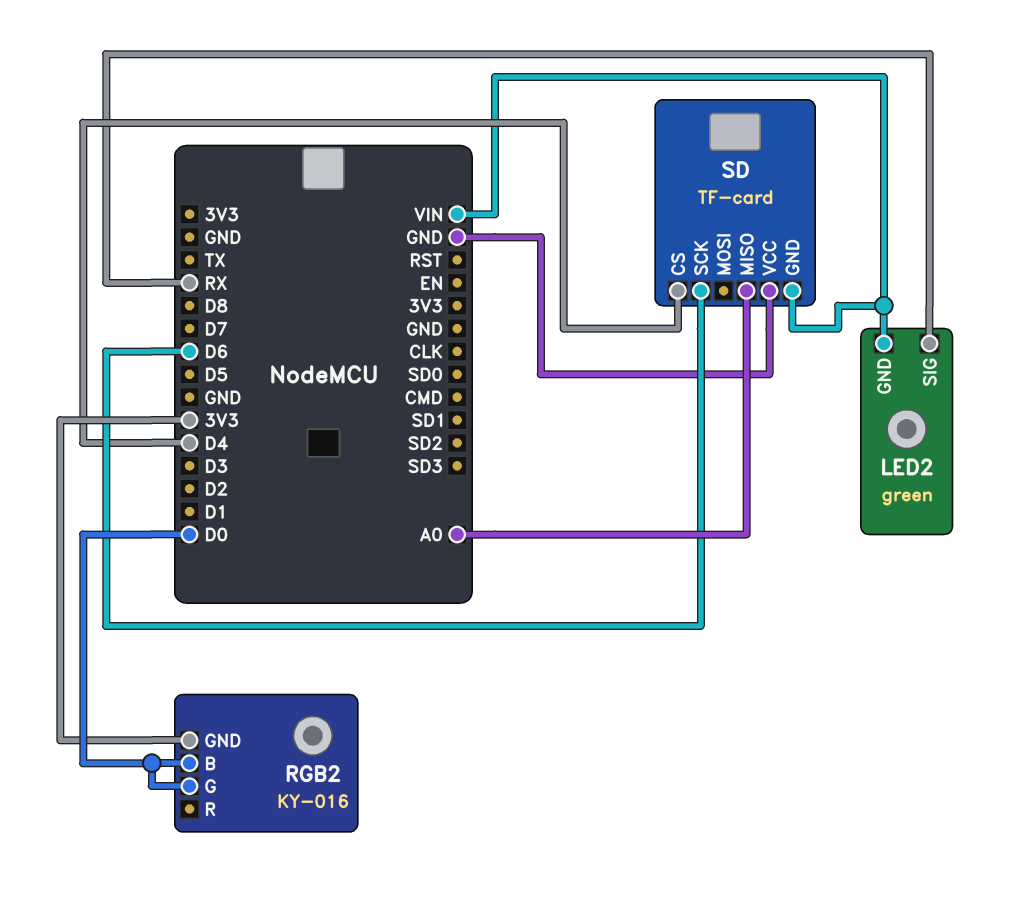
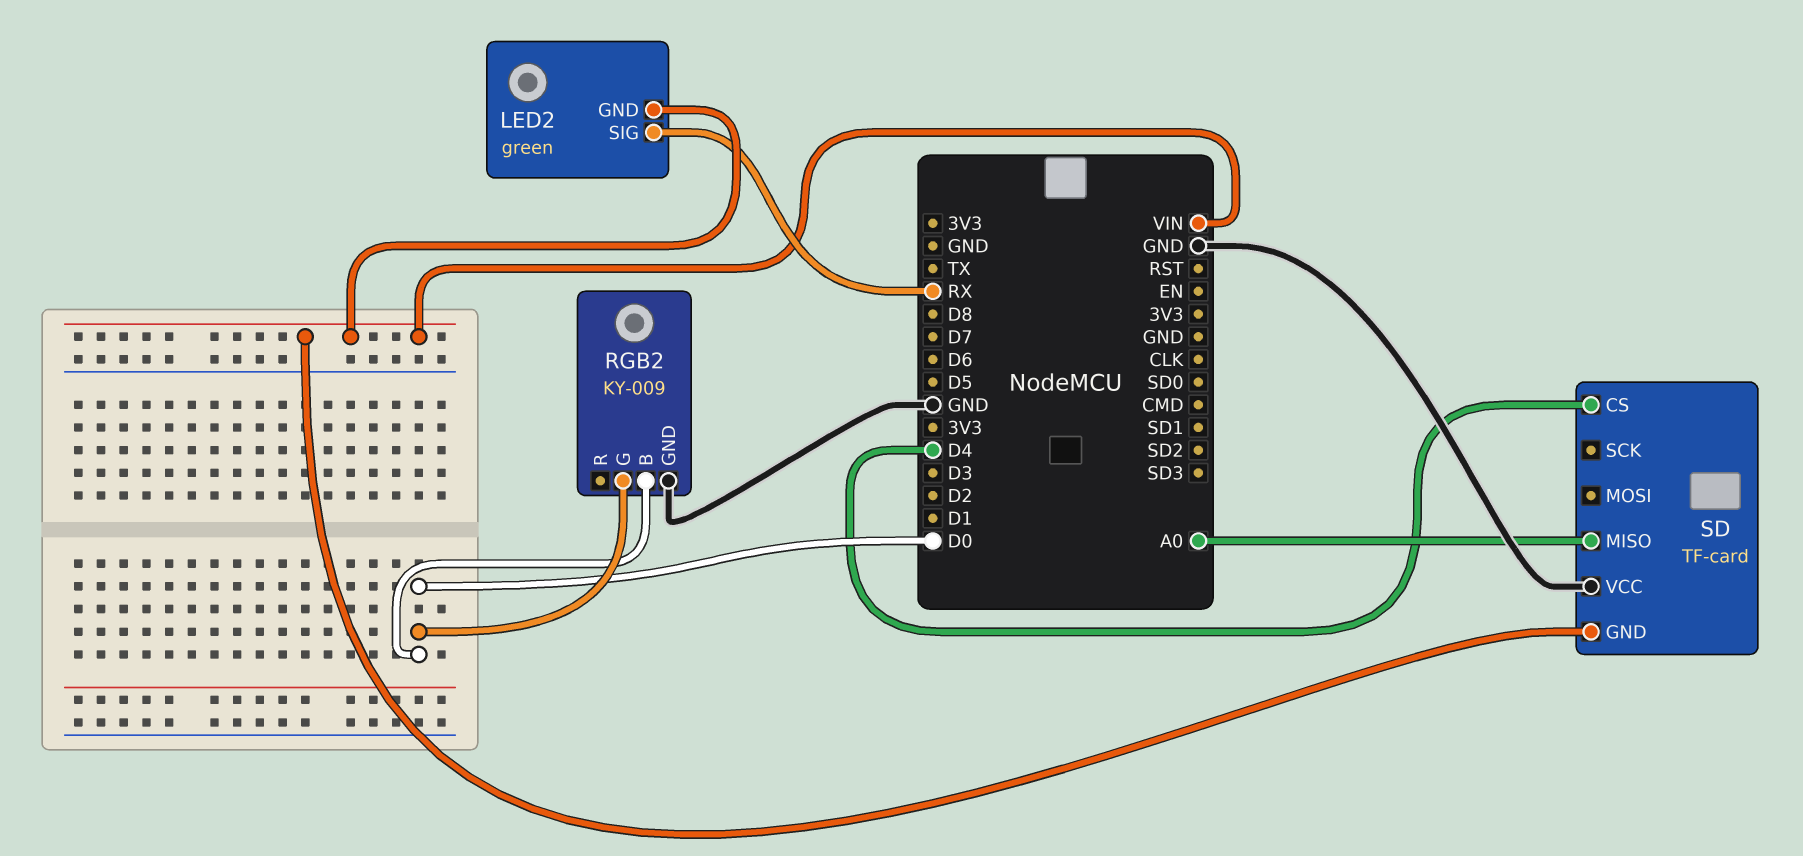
RGB2: KY-016 -> KY-009
RGB2 pin GND: 3V3 -> GND
SD pin SCK: D6 -> none

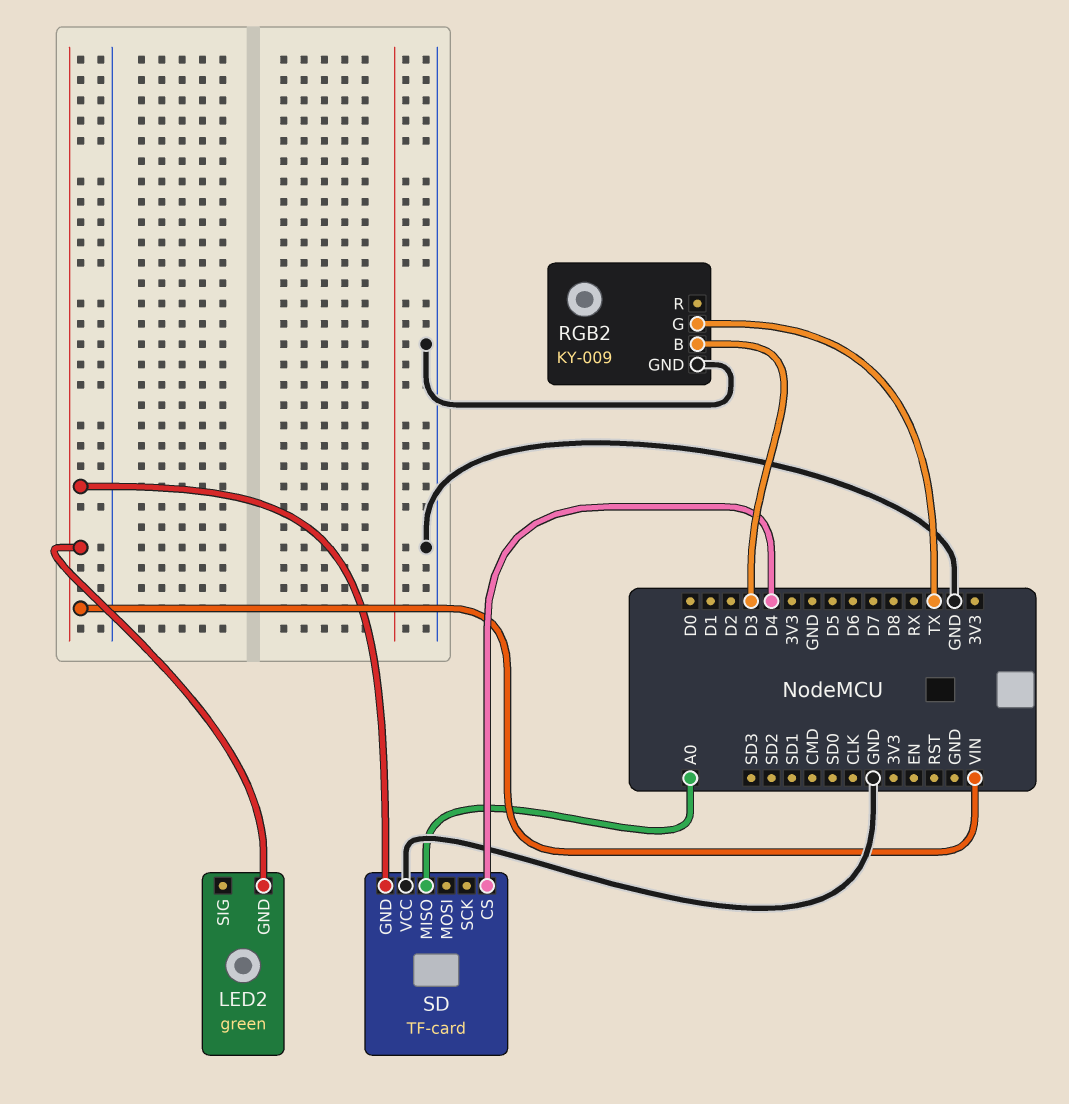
LED2 pin SIG: RX -> none
RGB2 pin B: D0 -> D3
RGB2 pin G: D0 -> TX

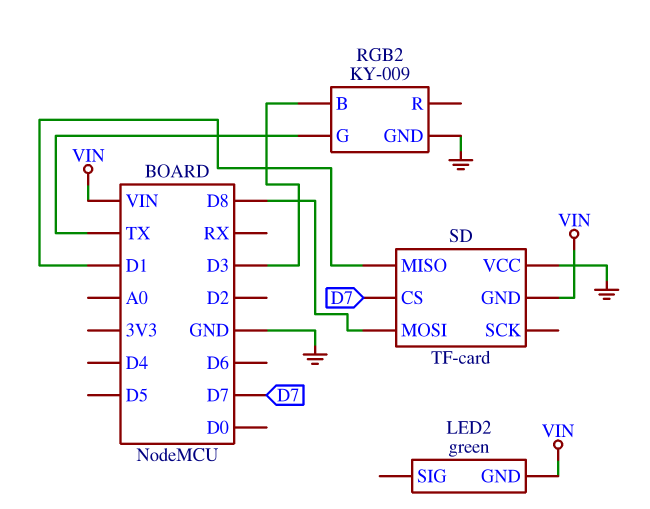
SD pin CS: D4 -> D7
SD pin MISO: A0 -> D1
SD pin MOSI: none -> D8

